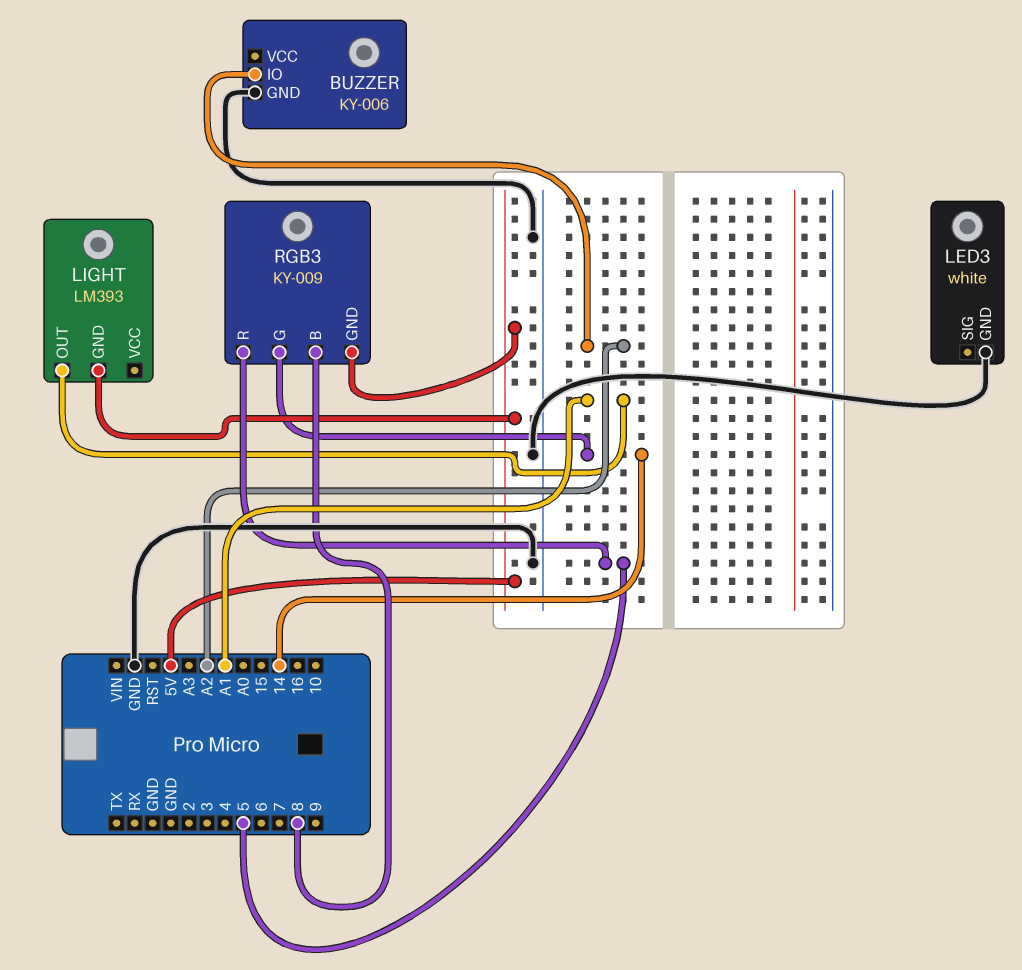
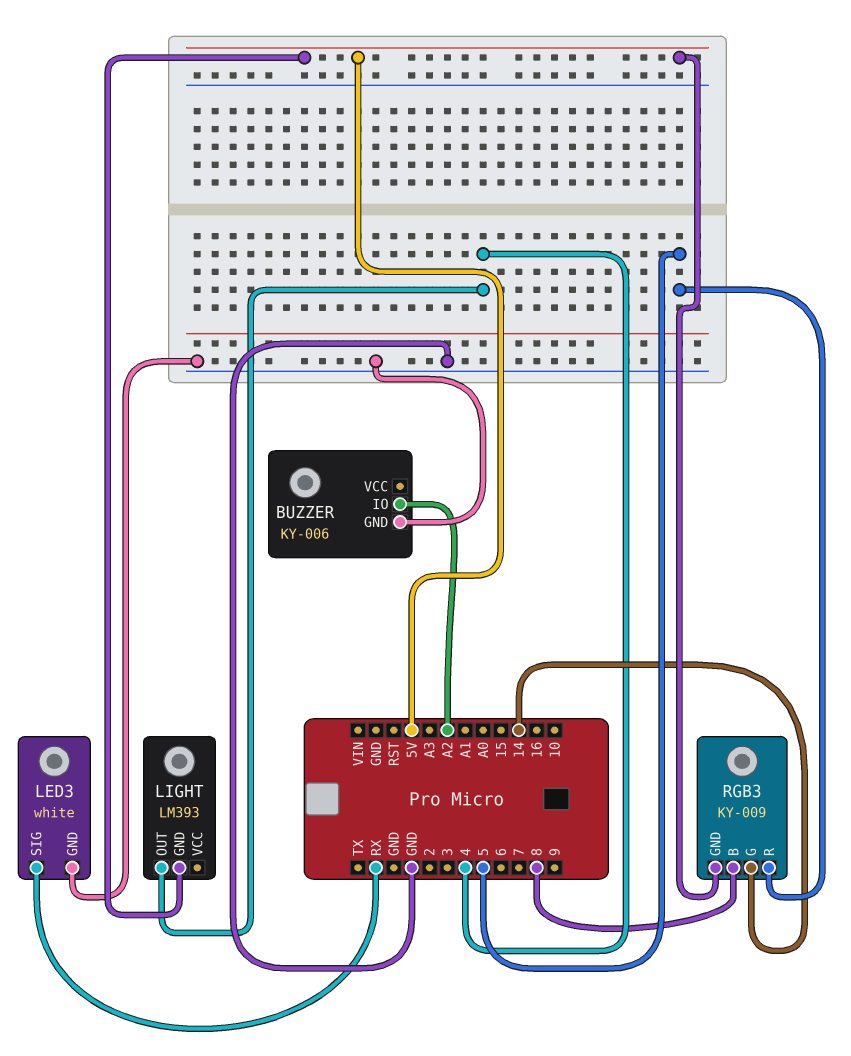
LED3 pin SIG: none -> RX
LIGHT pin OUT: A1 -> 4

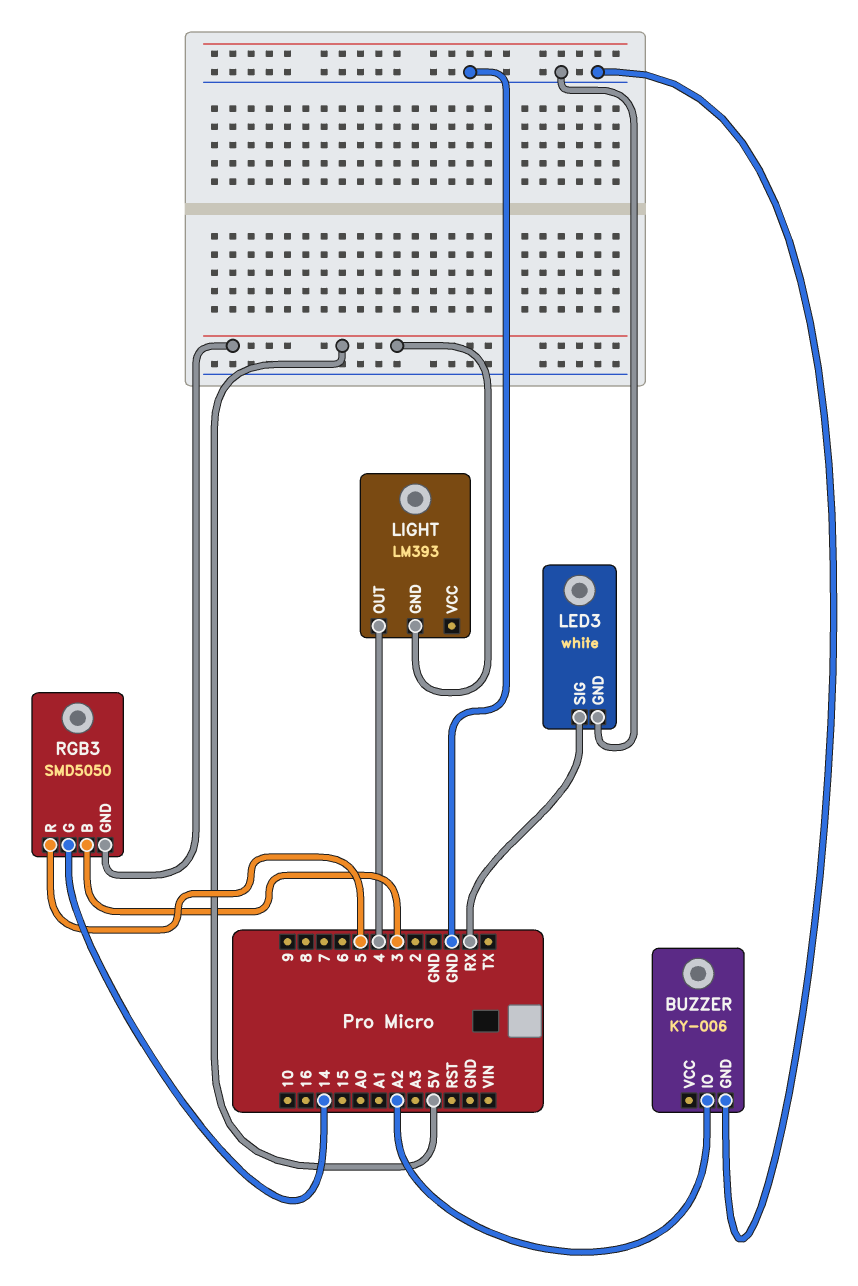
RGB3: KY-009 -> SMD5050
RGB3 pin B: 8 -> 3

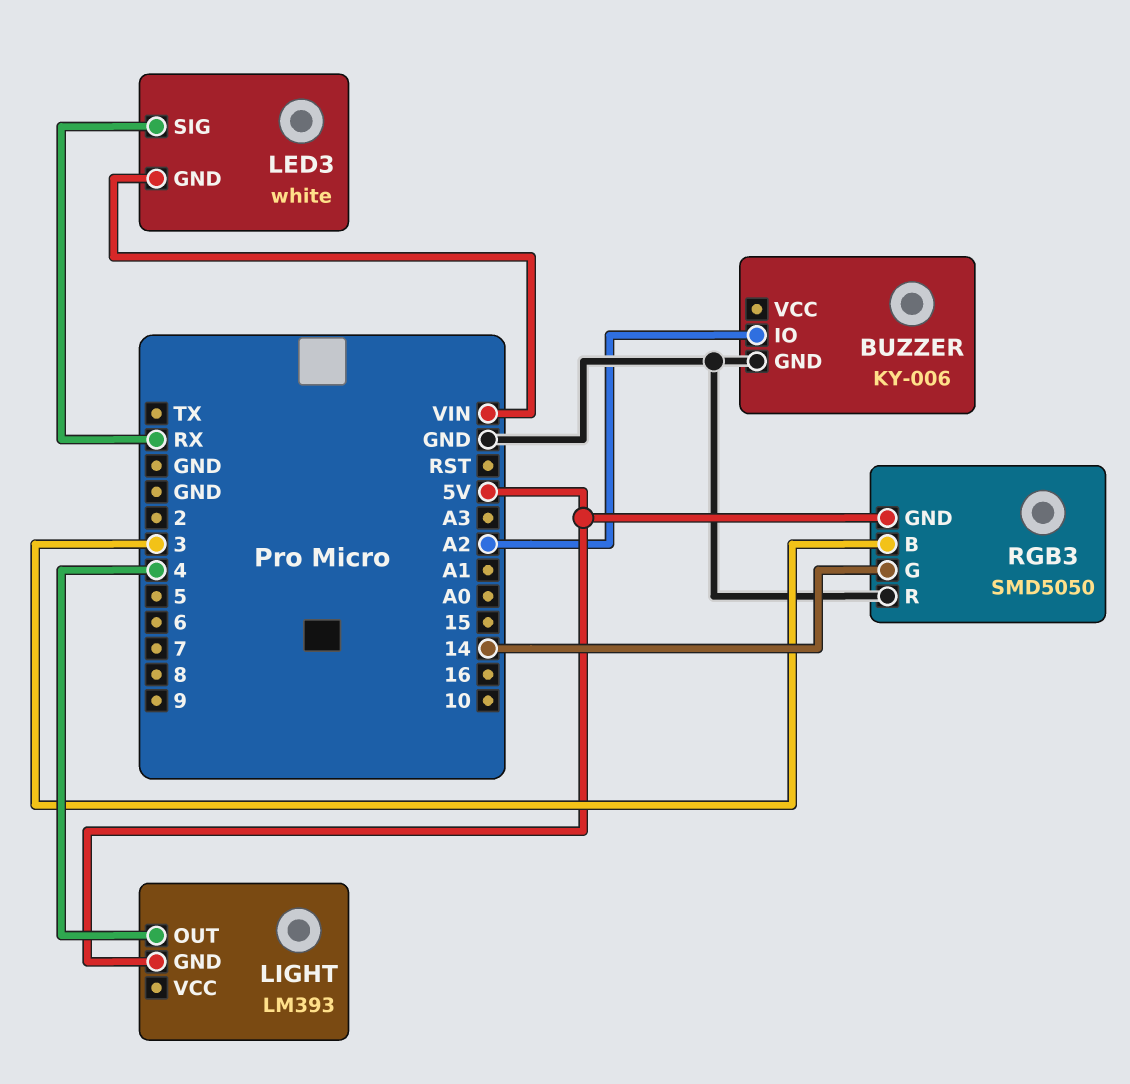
LED3 pin GND: GND -> VIN
RGB3 pin R: 5 -> GND

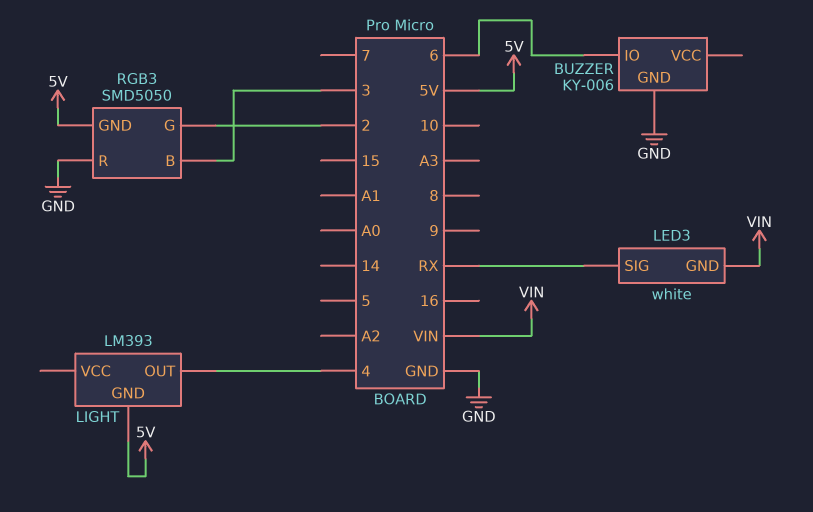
BUZZER pin IO: A2 -> 6
RGB3 pin G: 14 -> 2

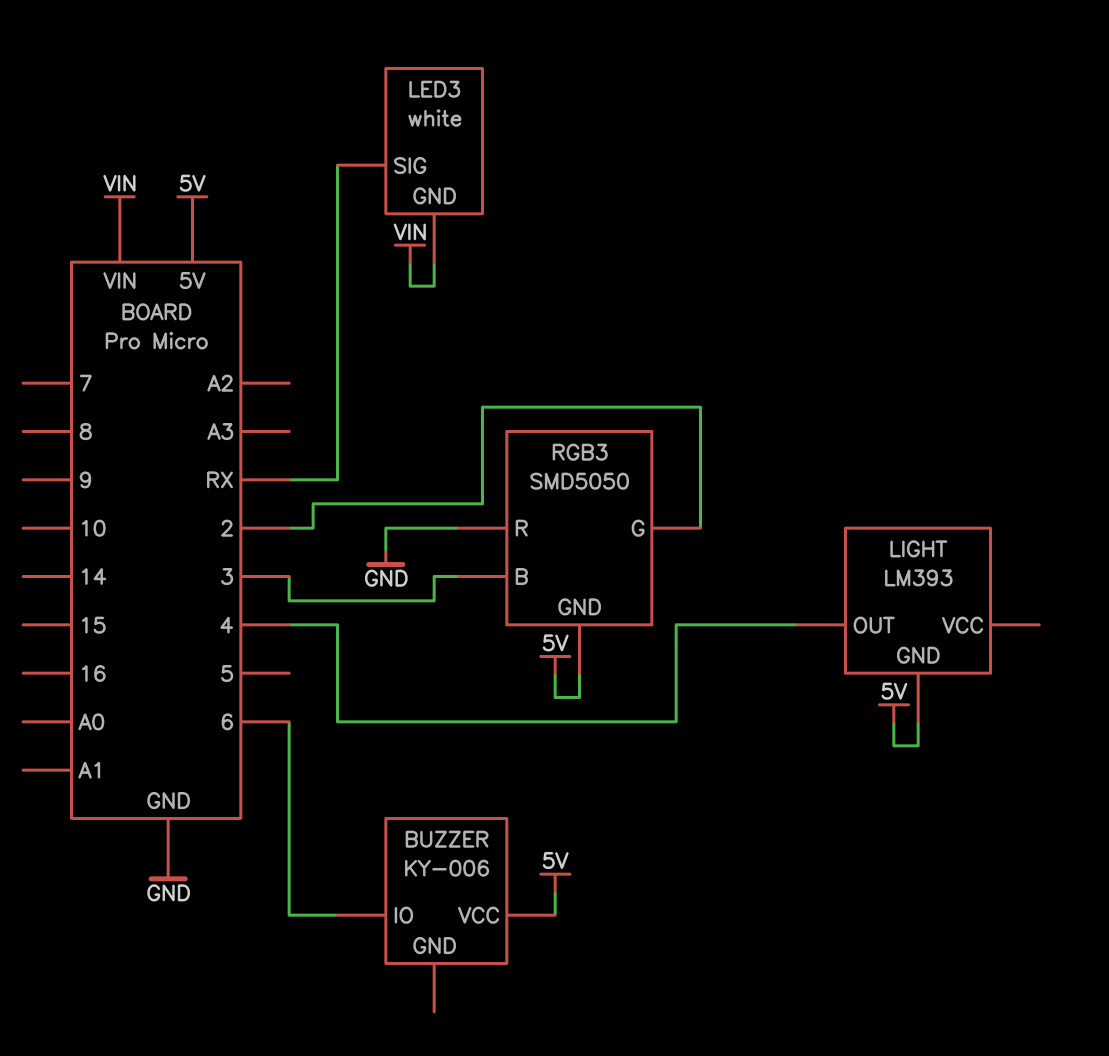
BUZZER pin GND: GND -> none
BUZZER pin VCC: none -> 5V

